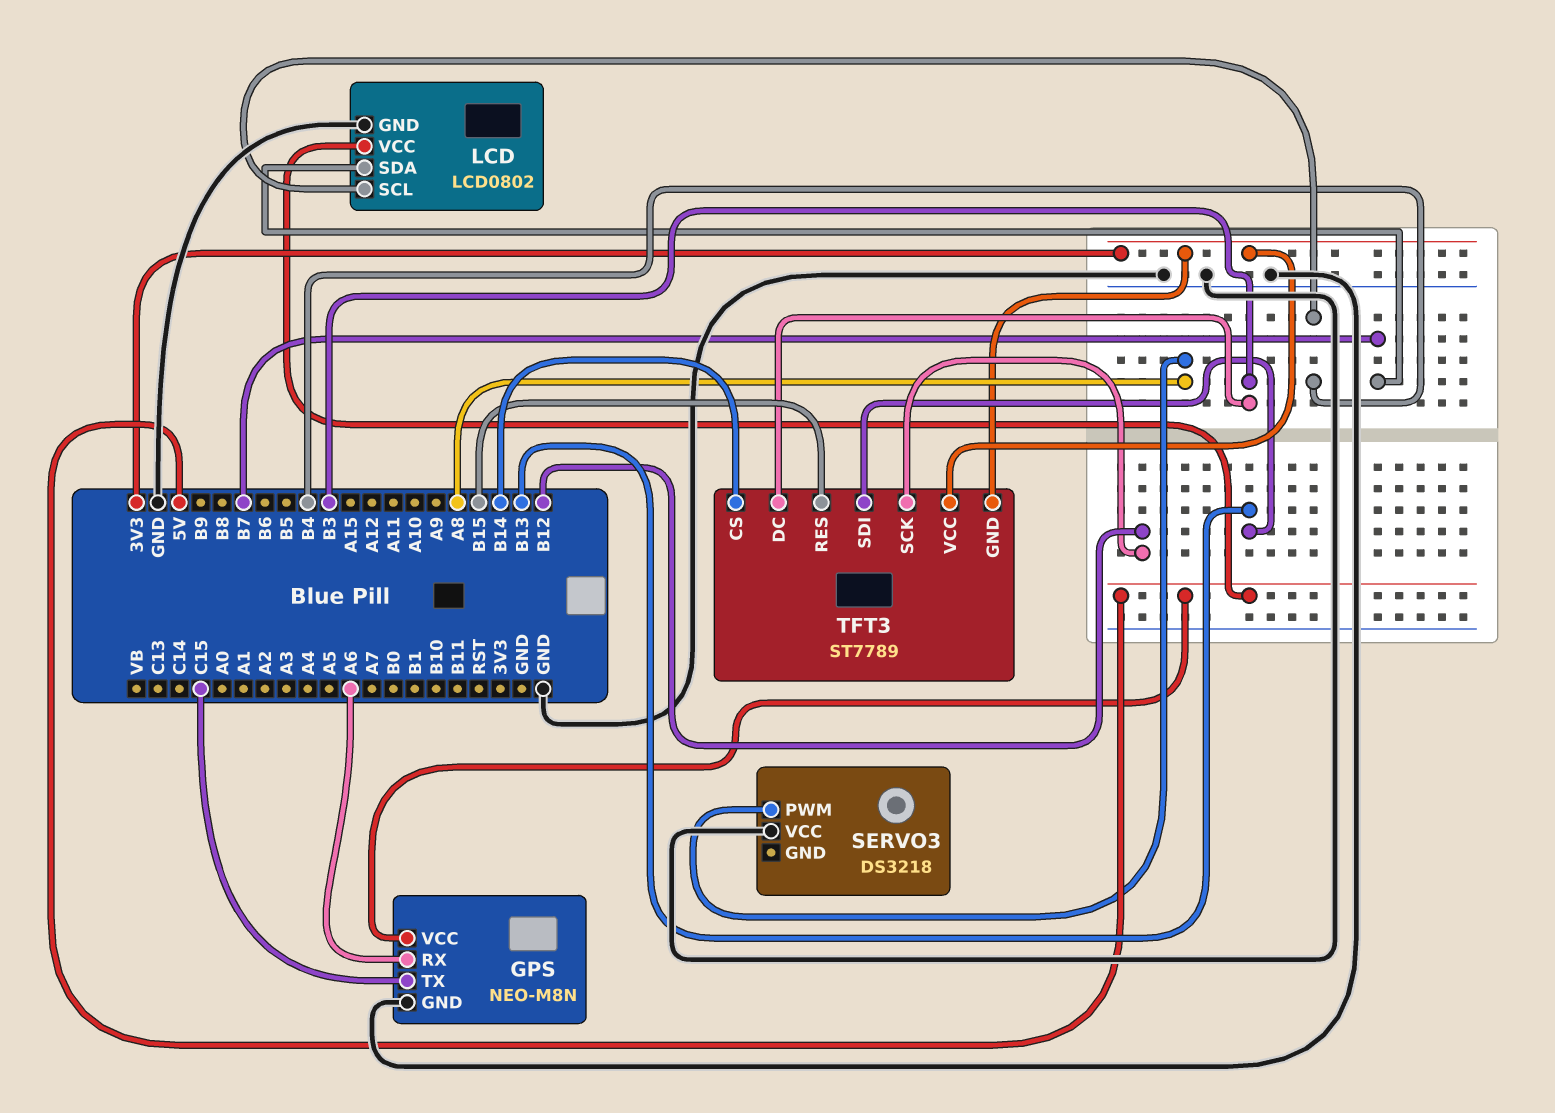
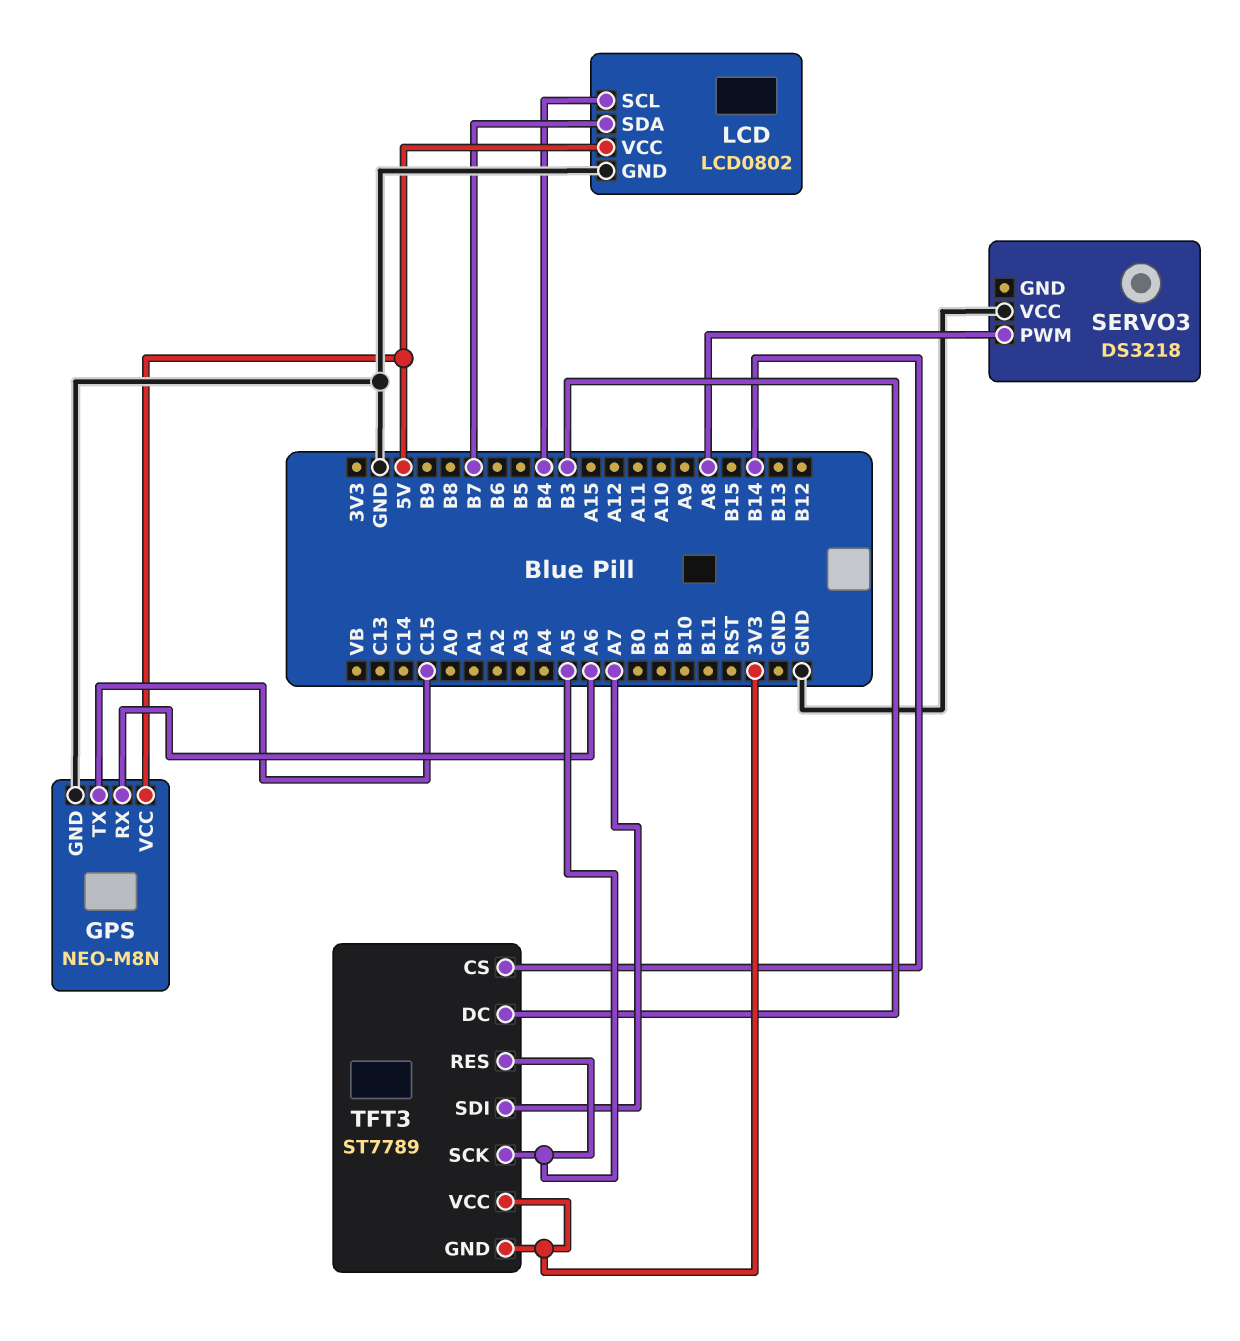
TFT3 pin RES: B15 -> A5
TFT3 pin SCK: B12 -> A5
TFT3 pin SDI: B13 -> A7

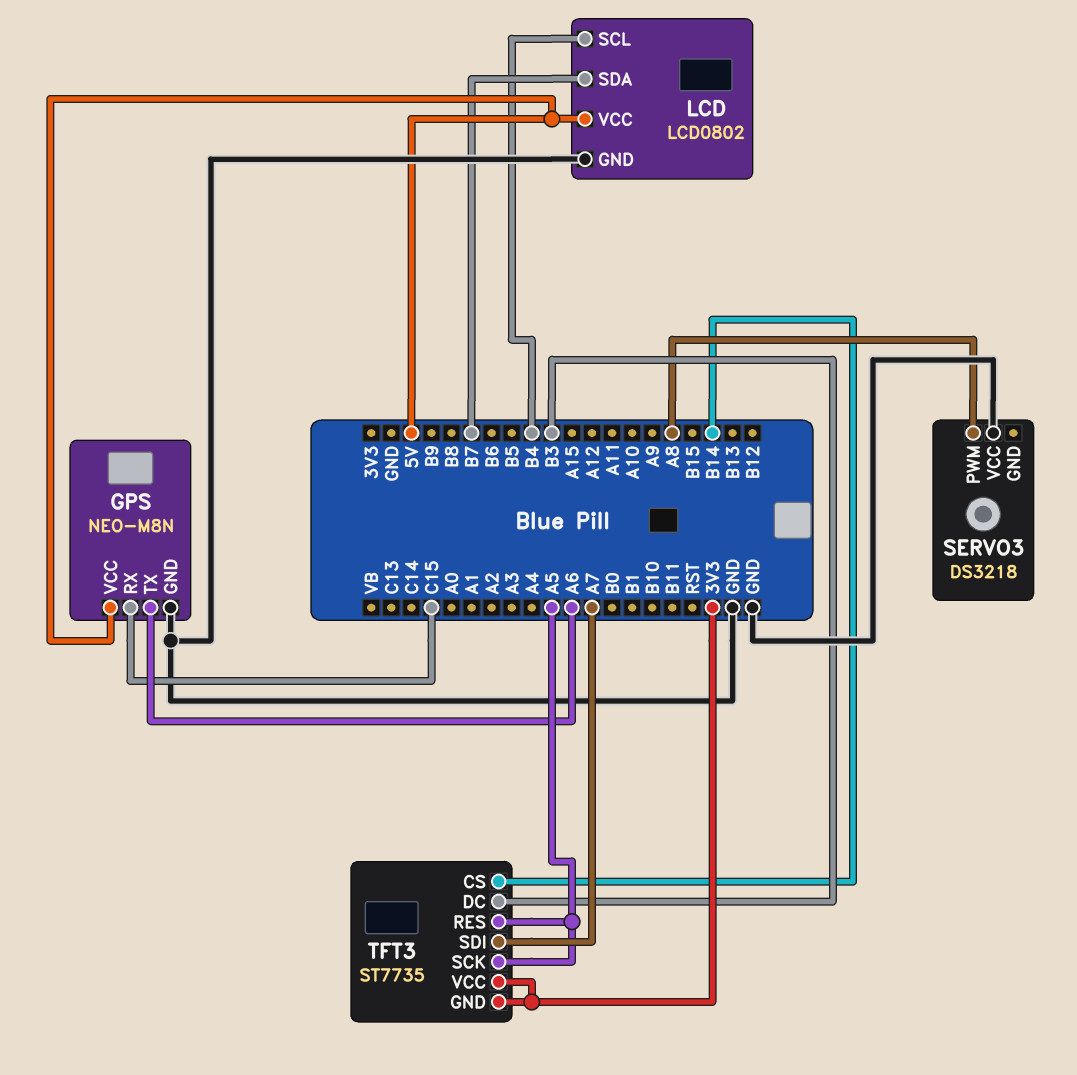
GPS pin RX: A6 -> C15
GPS pin TX: C15 -> A6
TFT3: ST7789 -> ST7735

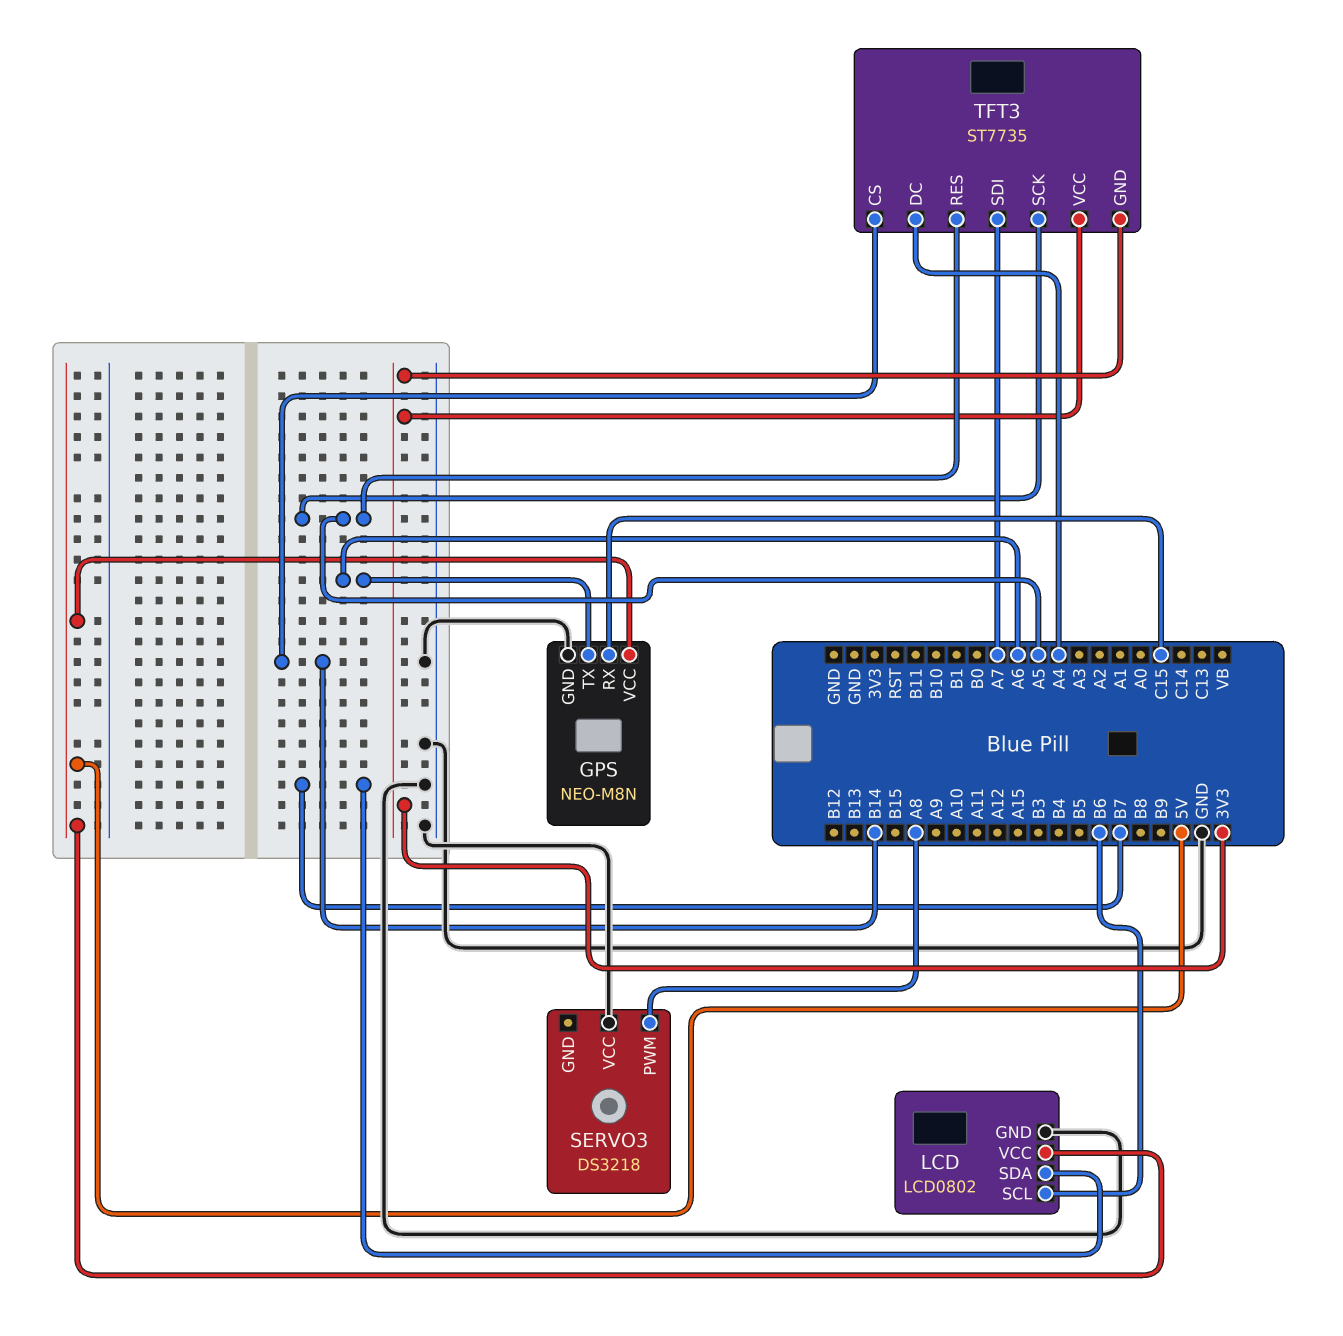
LCD pin SCL: B4 -> B6
TFT3 pin DC: B3 -> A4

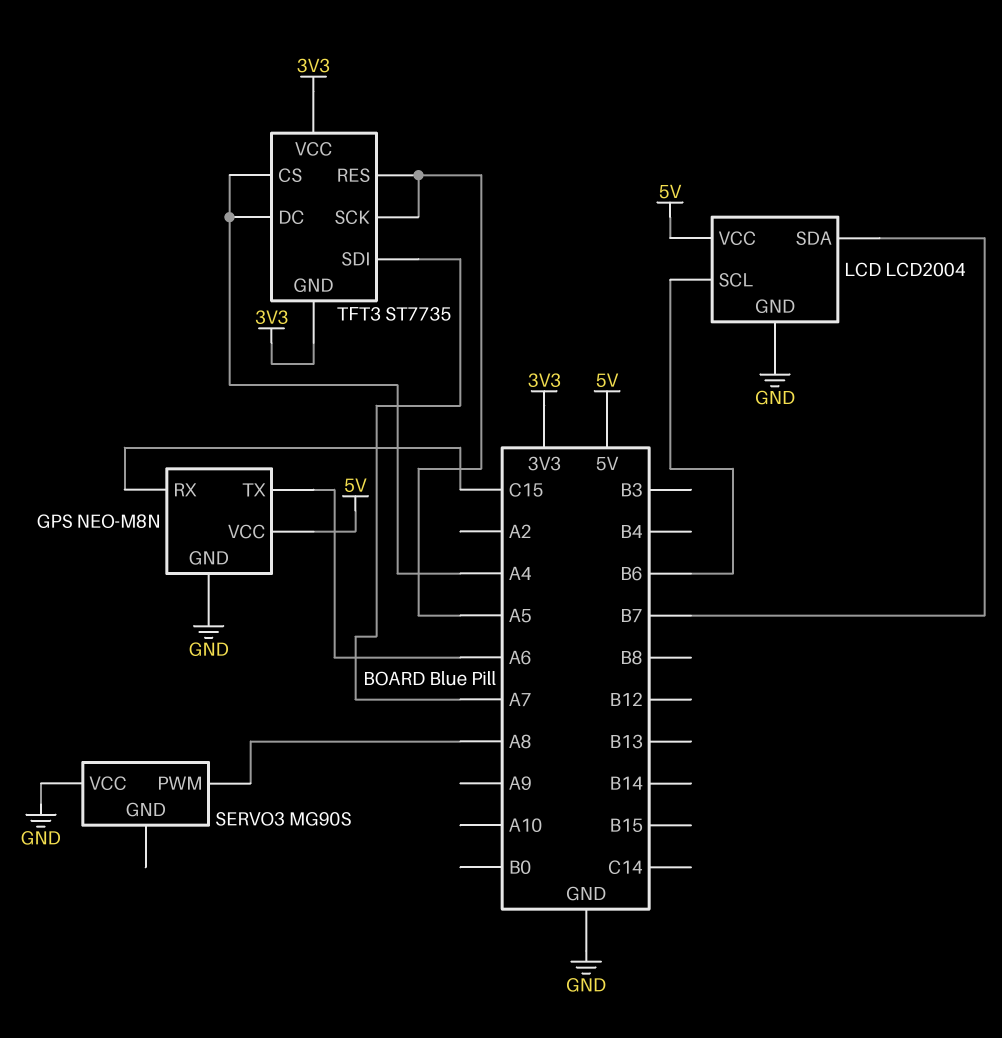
LCD: LCD0802 -> LCD2004
SERVO3: DS3218 -> MG90S
TFT3 pin CS: B14 -> A4

